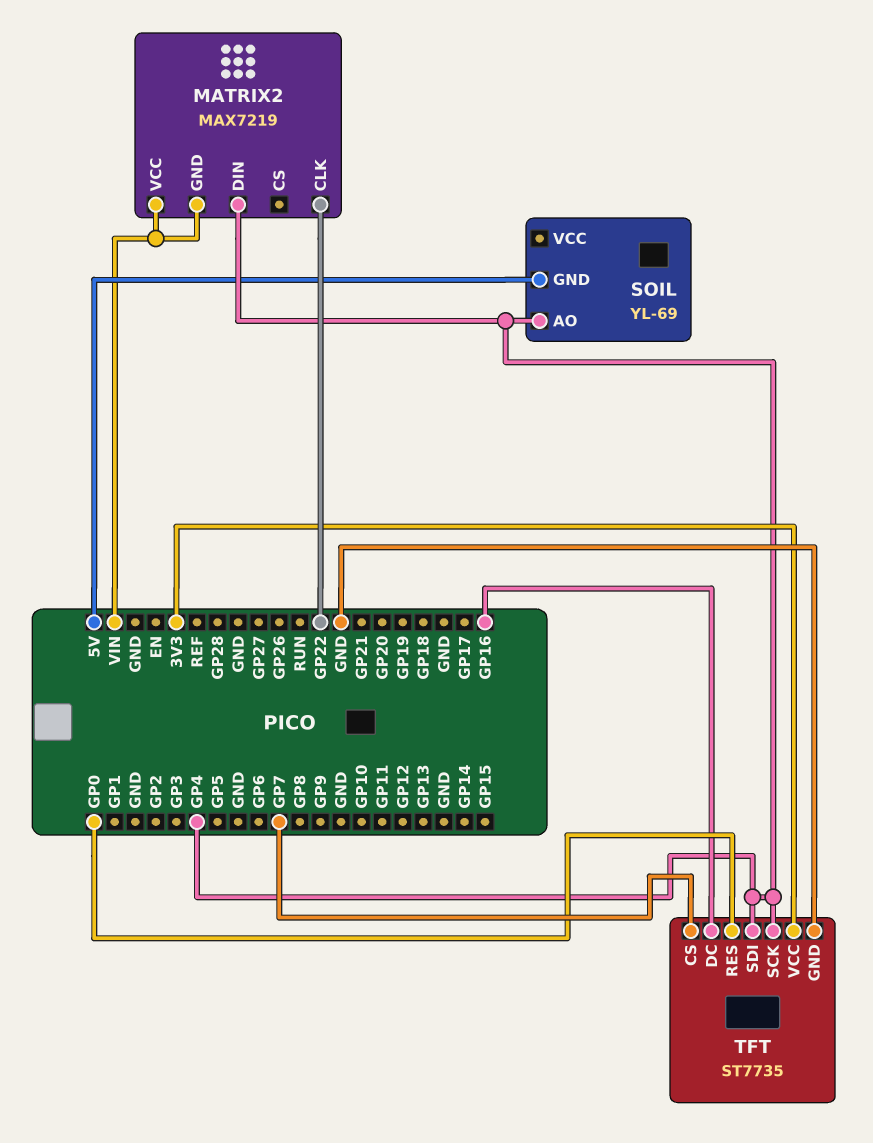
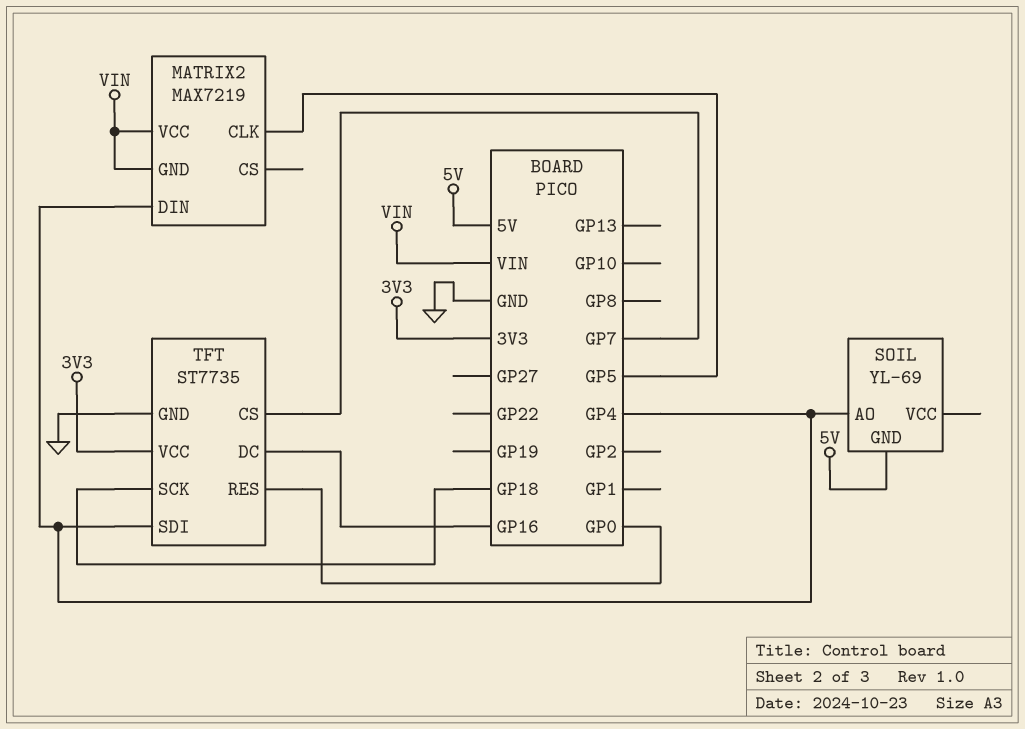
MATRIX2 pin CLK: GP22 -> GP5
TFT pin SCK: GP4 -> GP18

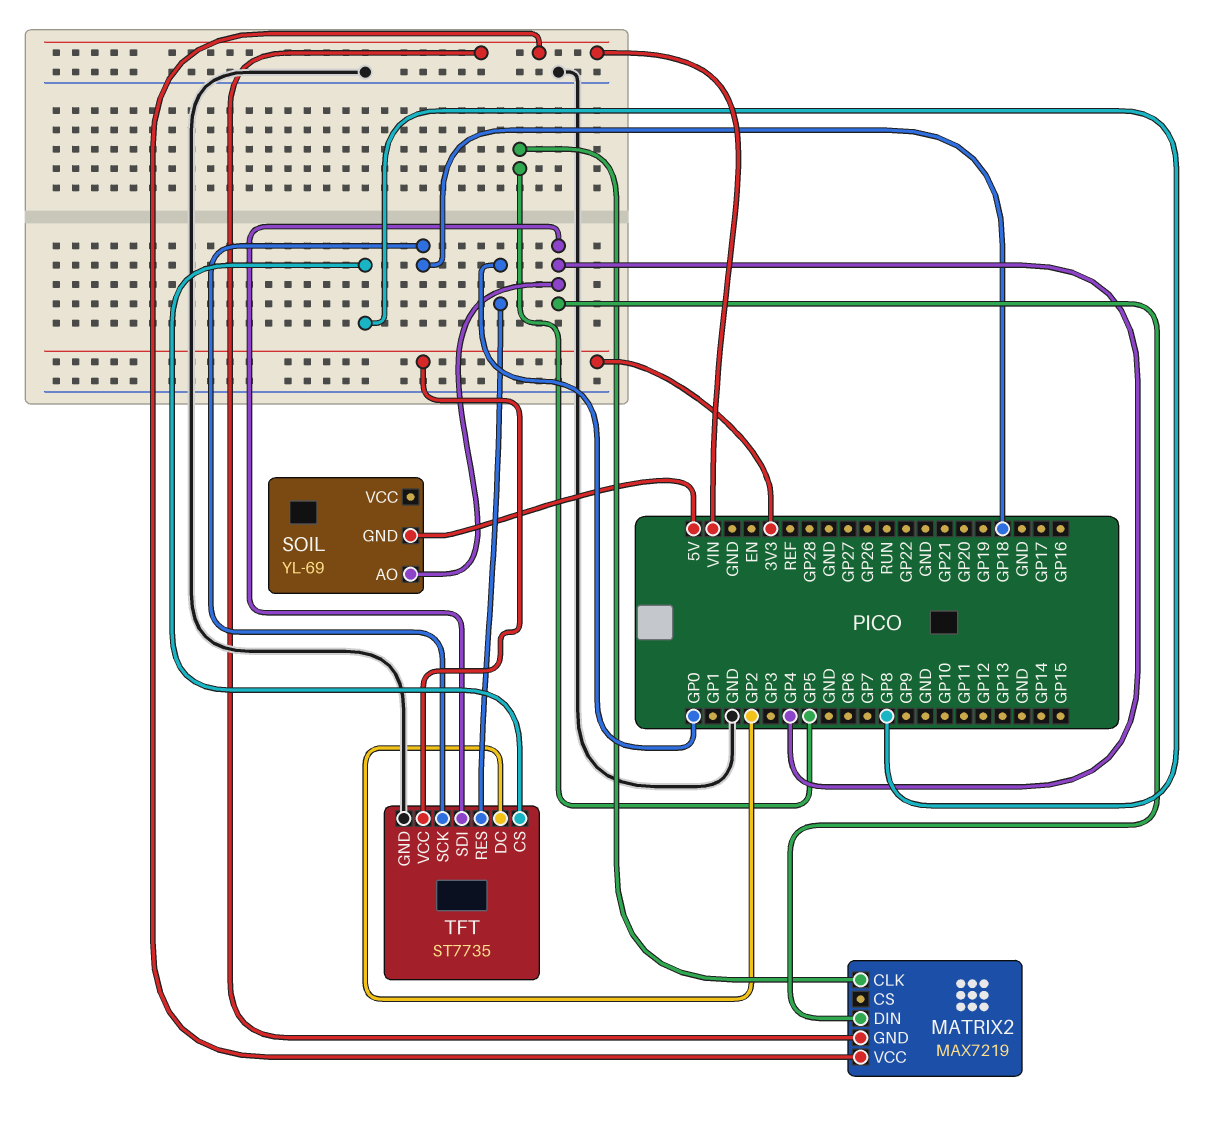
TFT pin CS: GP7 -> GP8
TFT pin DC: GP16 -> GP2

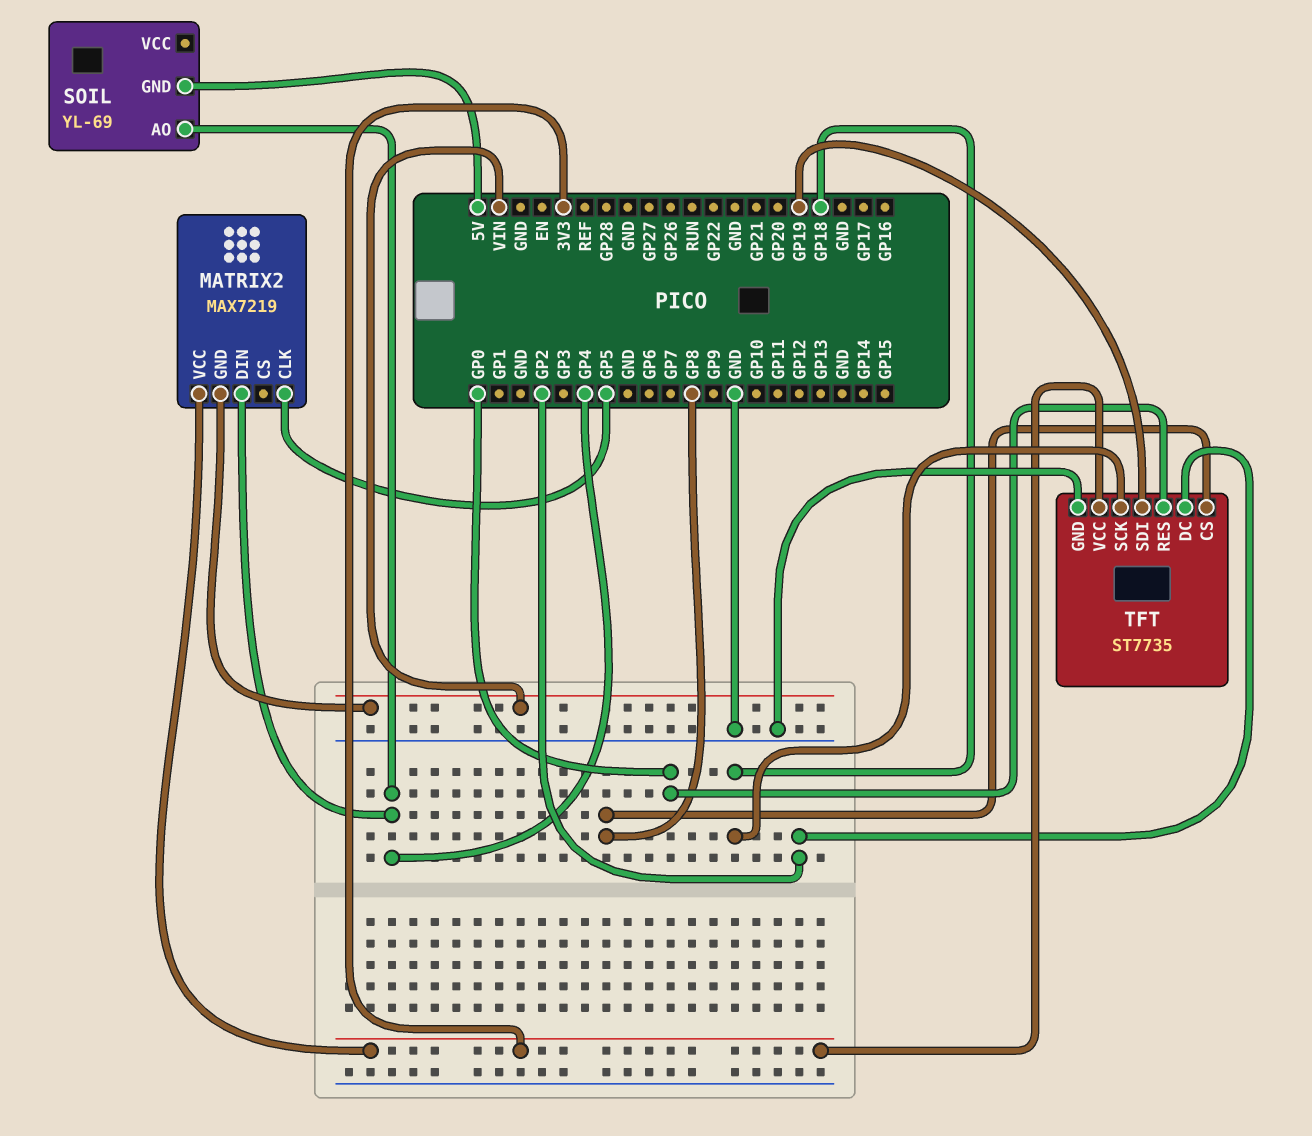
MATRIX2 pin VCC: VIN -> 3V3
TFT pin SDI: GP4 -> GP19

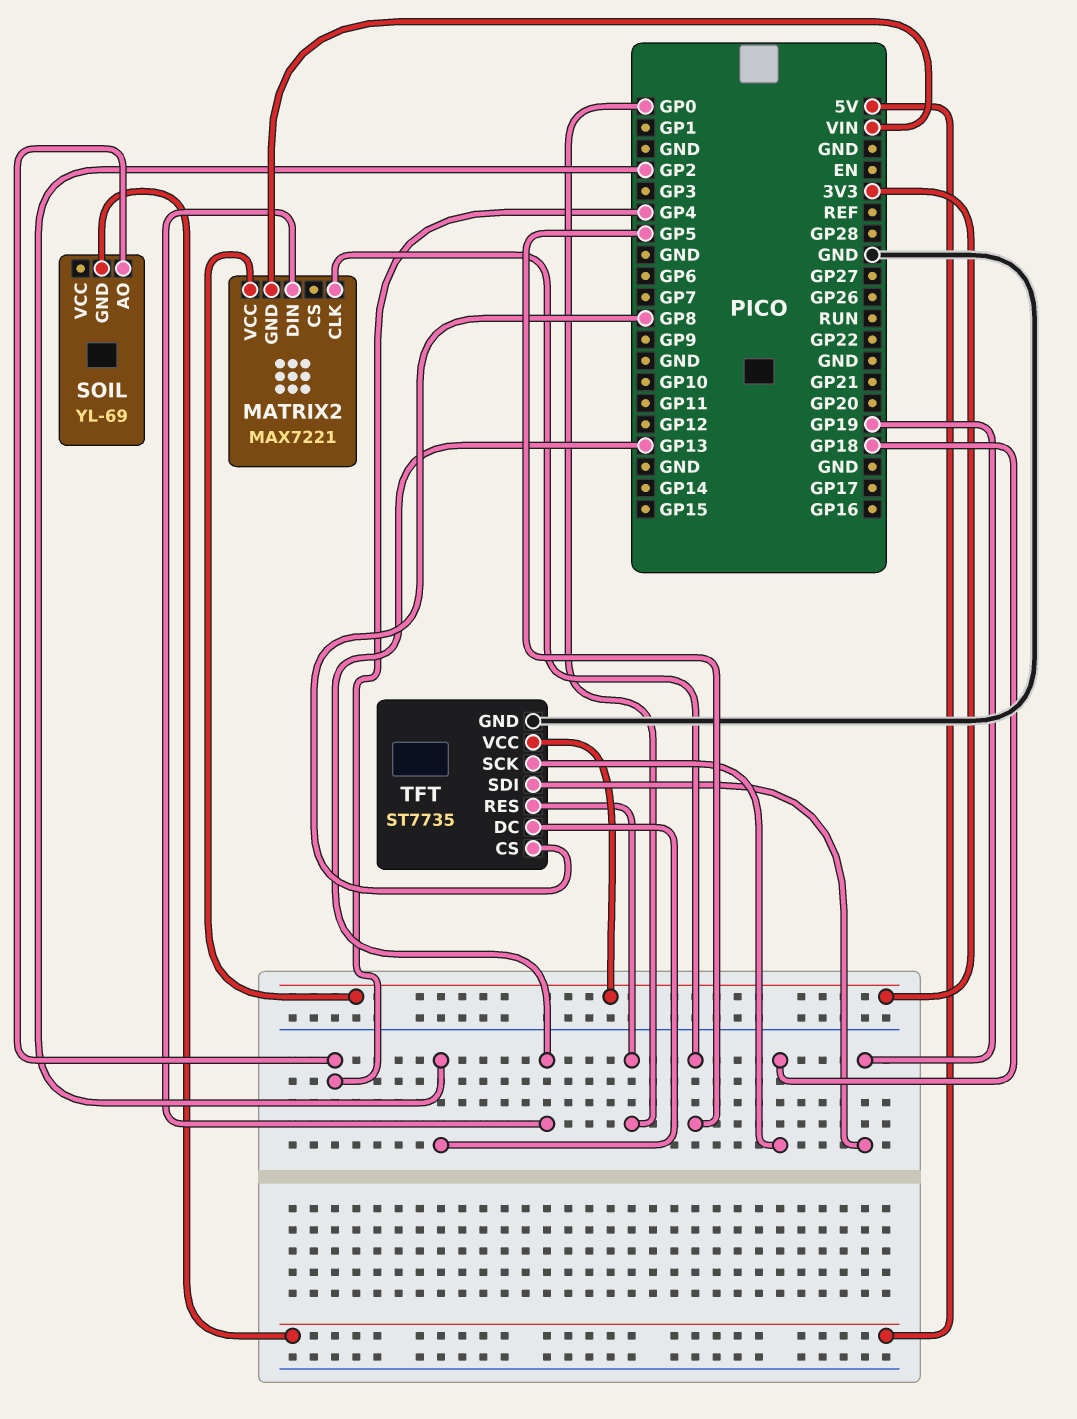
MATRIX2: MAX7219 -> MAX7221
MATRIX2 pin DIN: GP4 -> GP13

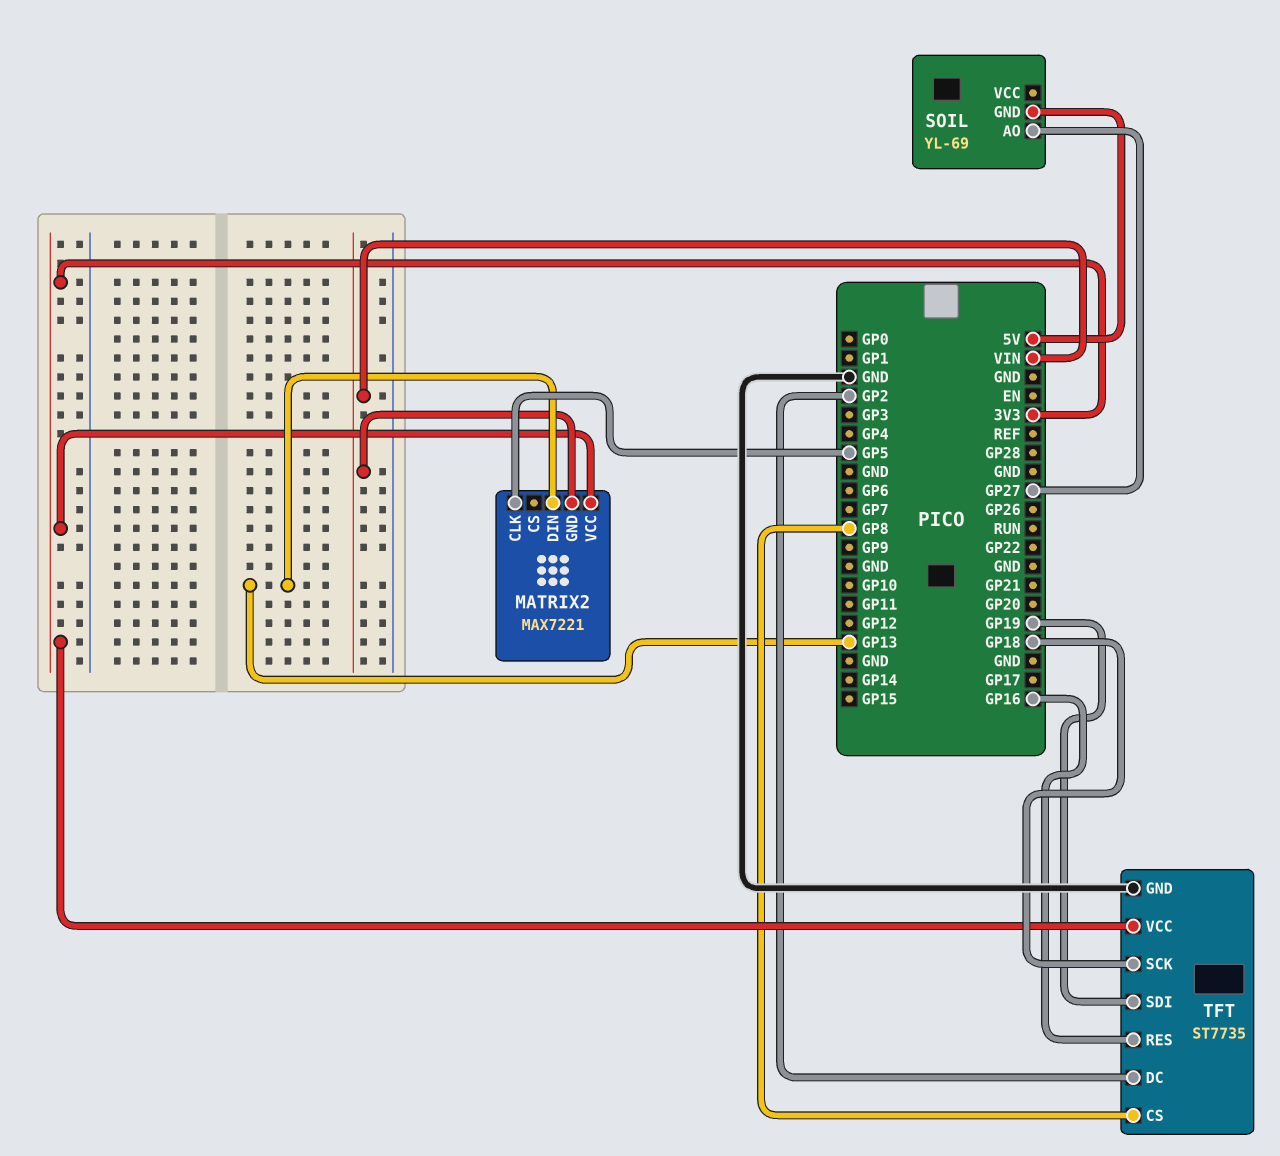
SOIL pin AO: GP4 -> GP27
TFT pin RES: GP0 -> GP16

